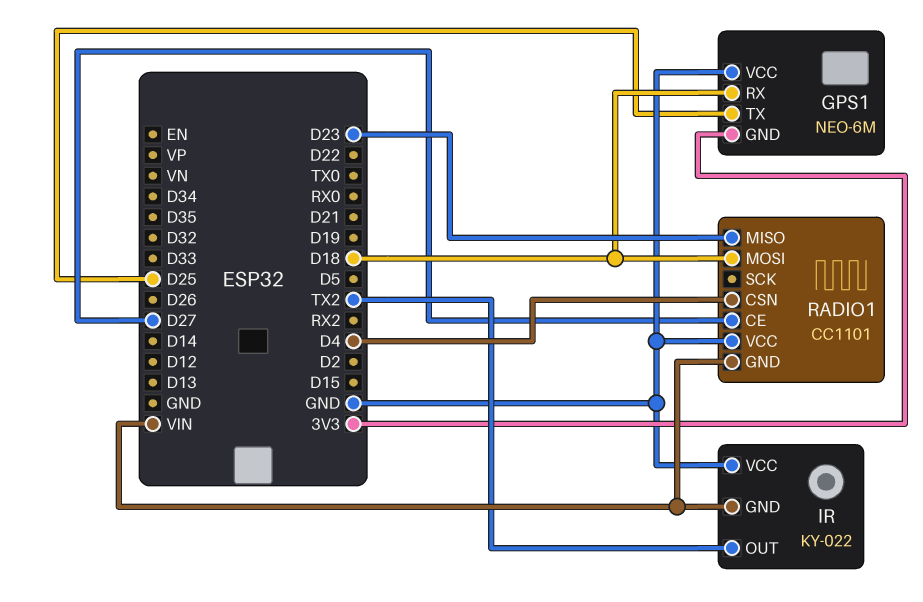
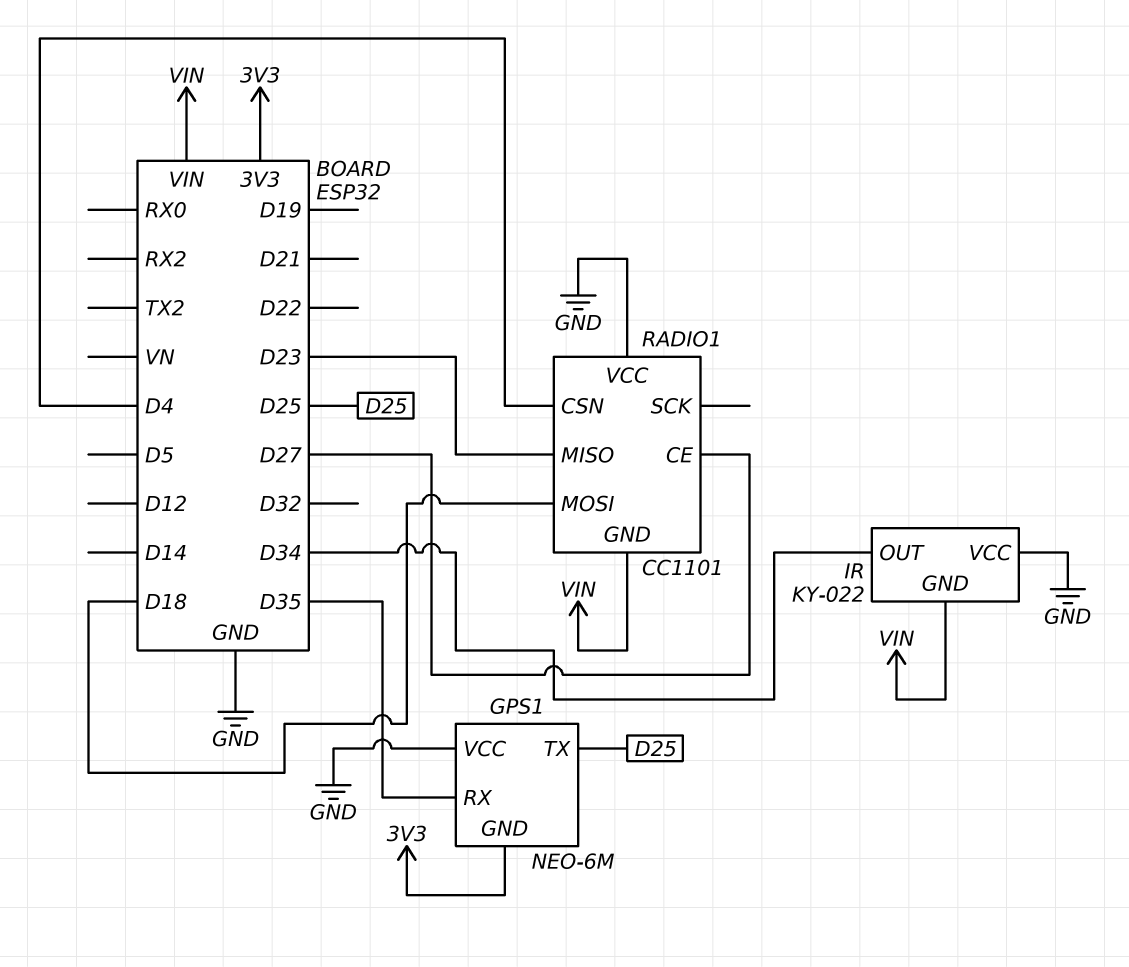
GPS1 pin RX: D18 -> D35
IR pin OUT: TX2 -> D34

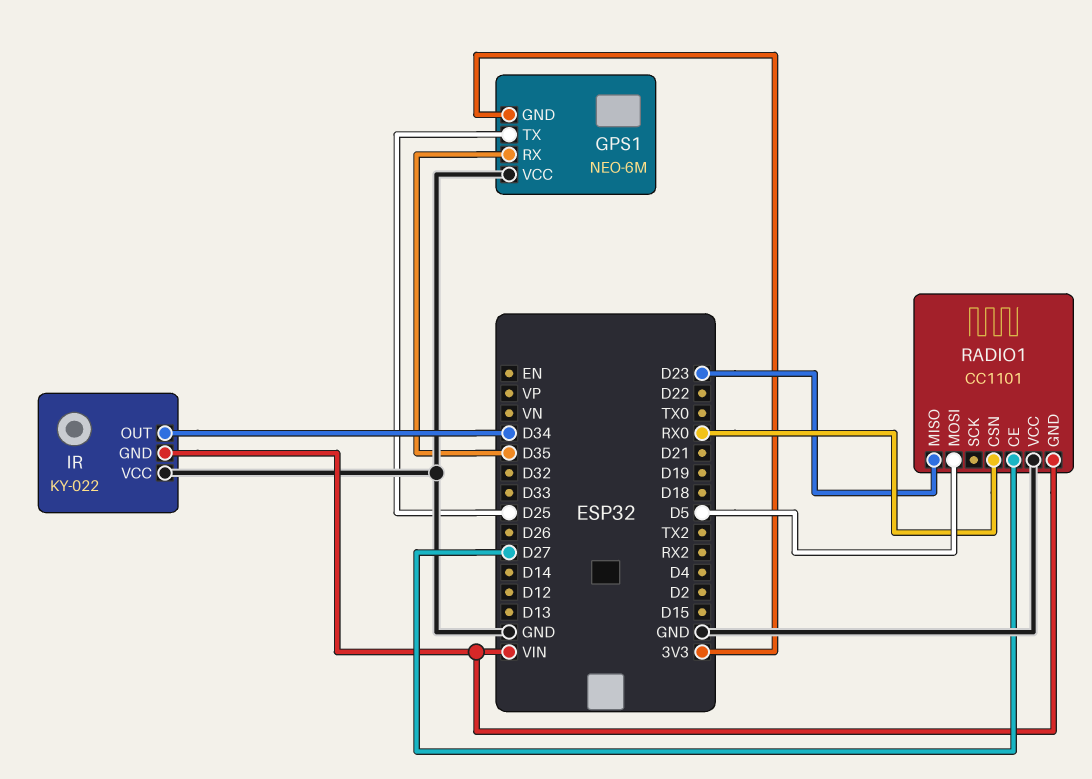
RADIO1 pin CSN: D4 -> RX0
RADIO1 pin MOSI: D18 -> D5

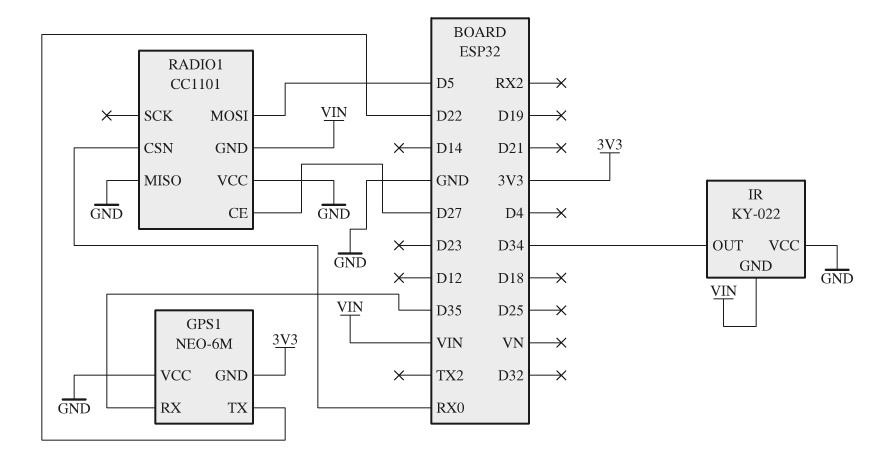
GPS1 pin TX: D25 -> D22
RADIO1 pin MISO: D23 -> GND

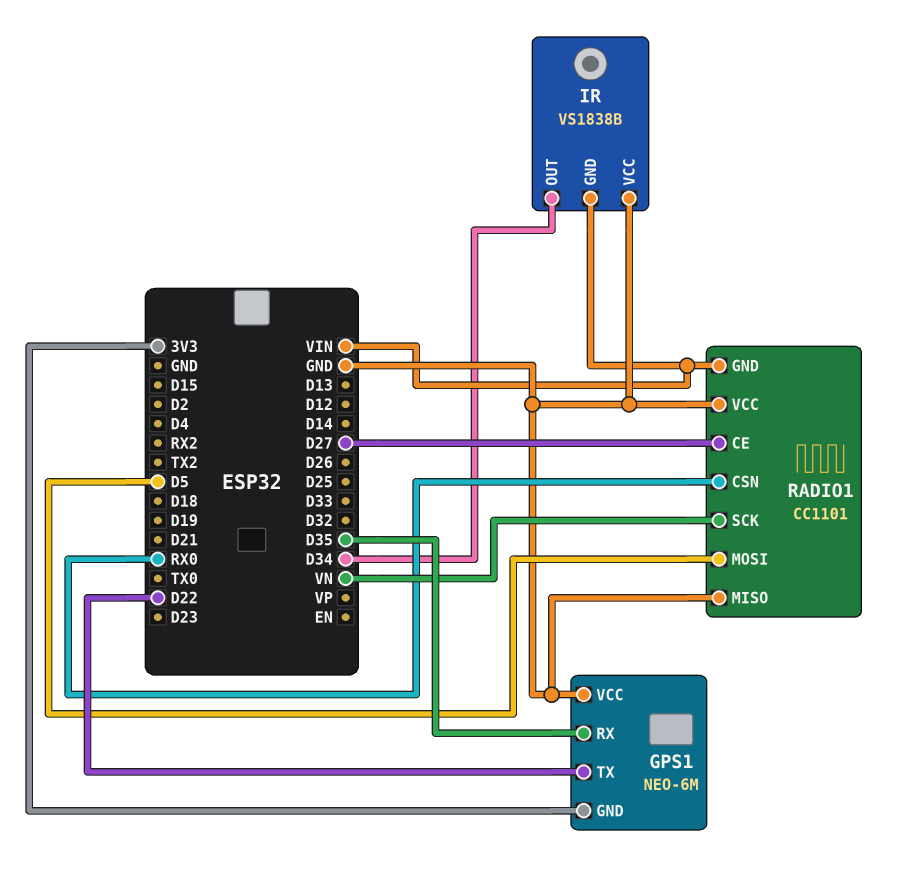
IR: KY-022 -> VS1838B
RADIO1 pin SCK: none -> VN

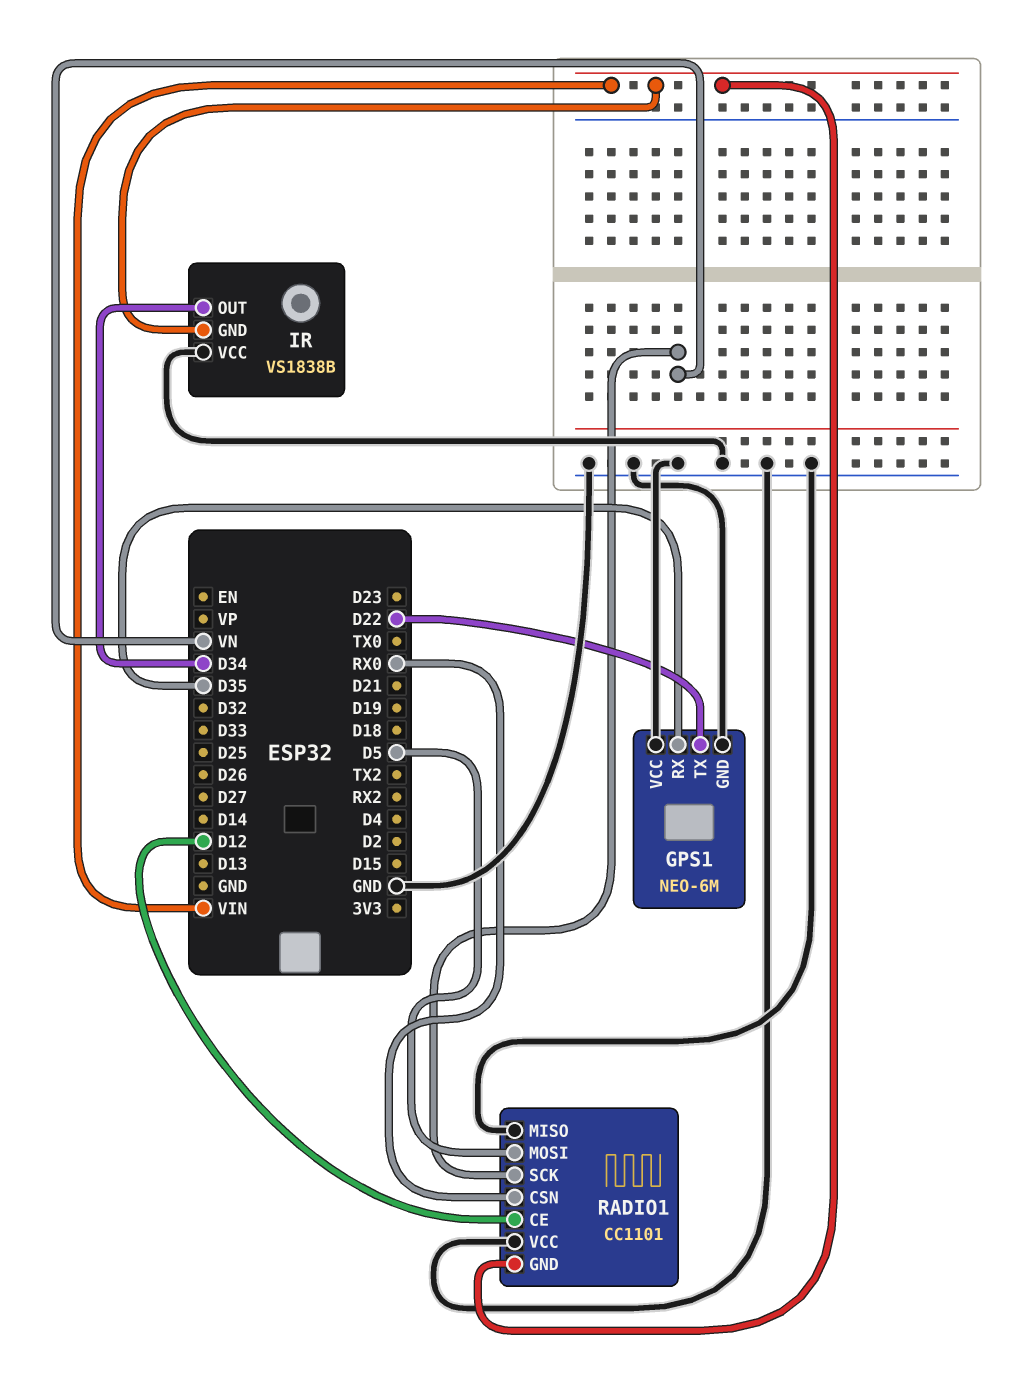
GPS1 pin GND: 3V3 -> GND
RADIO1 pin CE: D27 -> D12

